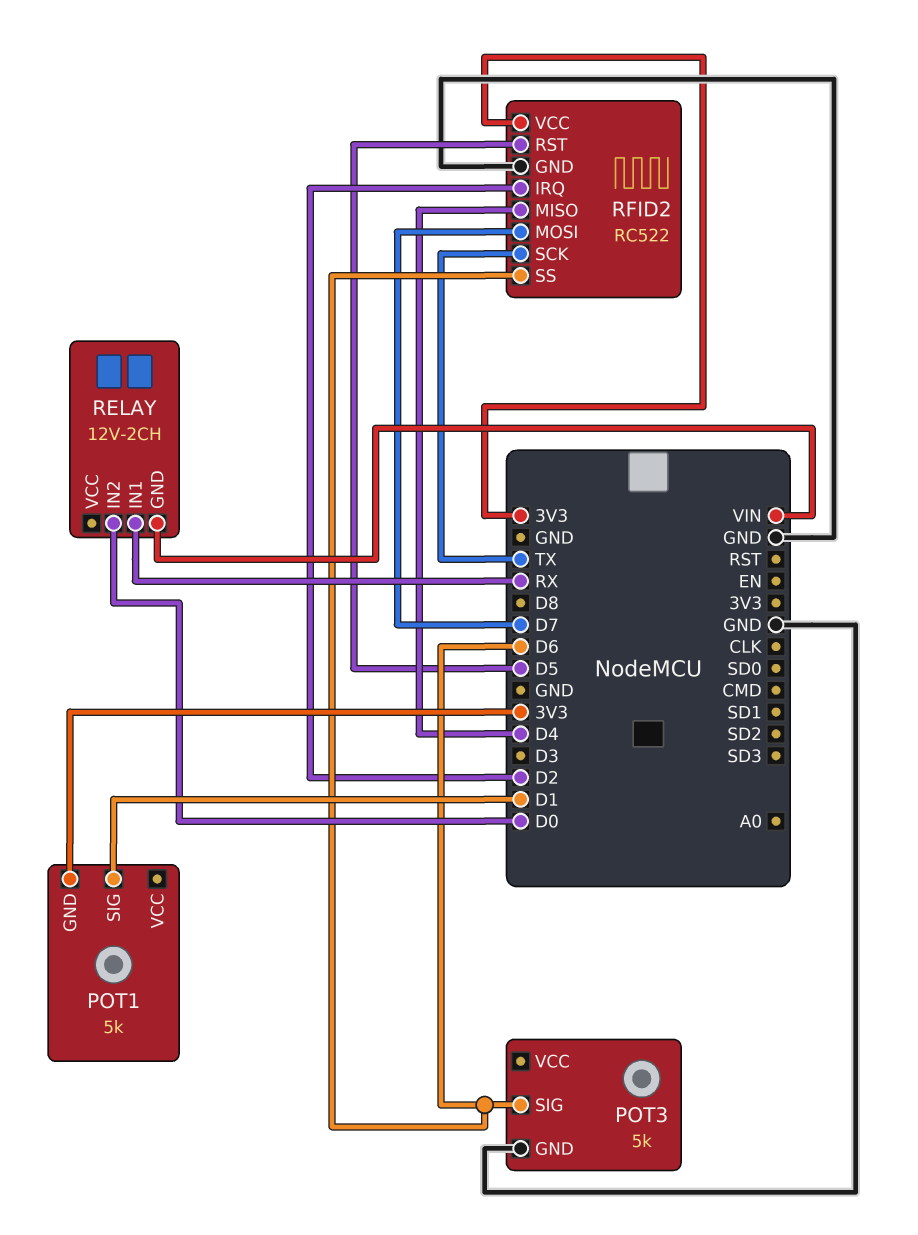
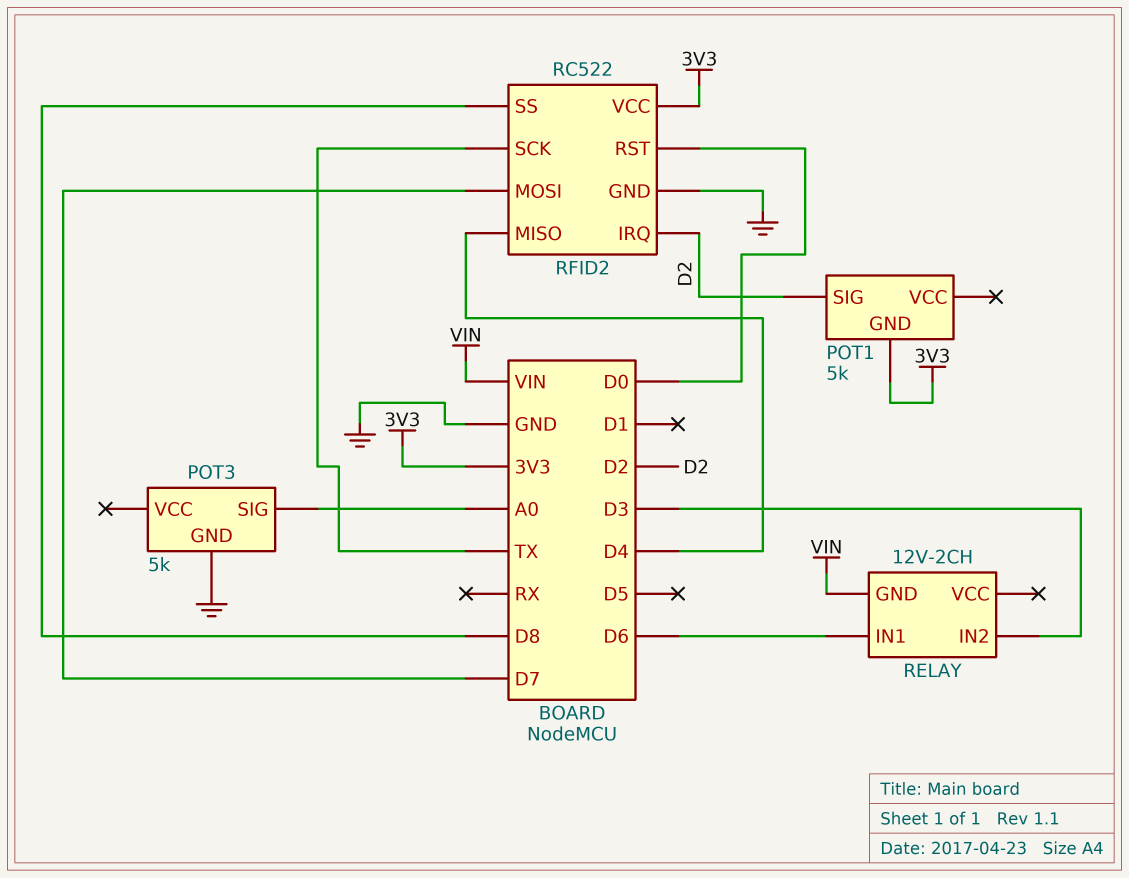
POT1 pin SIG: D1 -> D2
POT3 pin SIG: D6 -> A0
RELAY pin IN1: RX -> D6
RELAY pin IN2: D0 -> D3
RFID2 pin RST: D5 -> D0
RFID2 pin SS: D6 -> D8

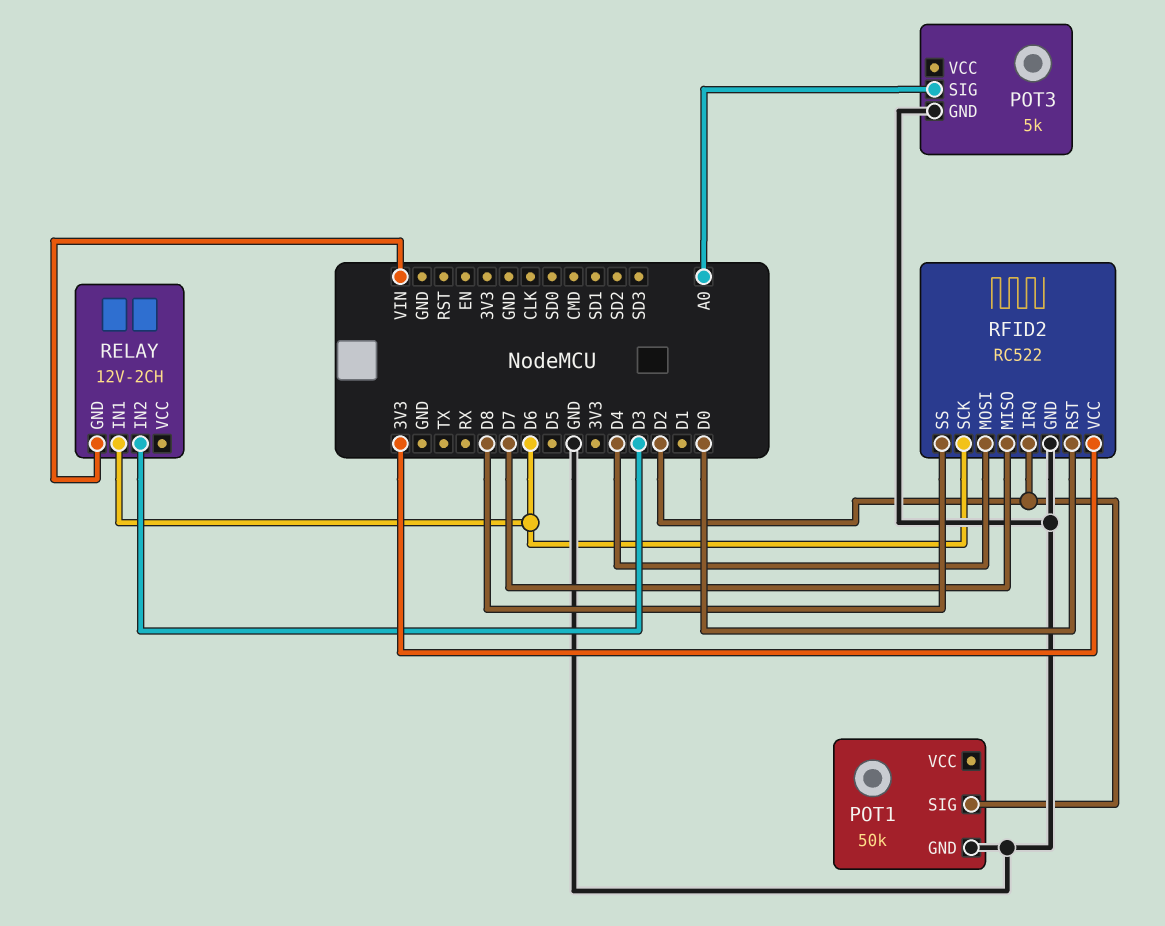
POT1: 5k -> 50k
POT1 pin GND: 3V3 -> GND
RFID2 pin MISO: D4 -> D7
RFID2 pin MOSI: D7 -> D4
RFID2 pin SCK: TX -> D6

